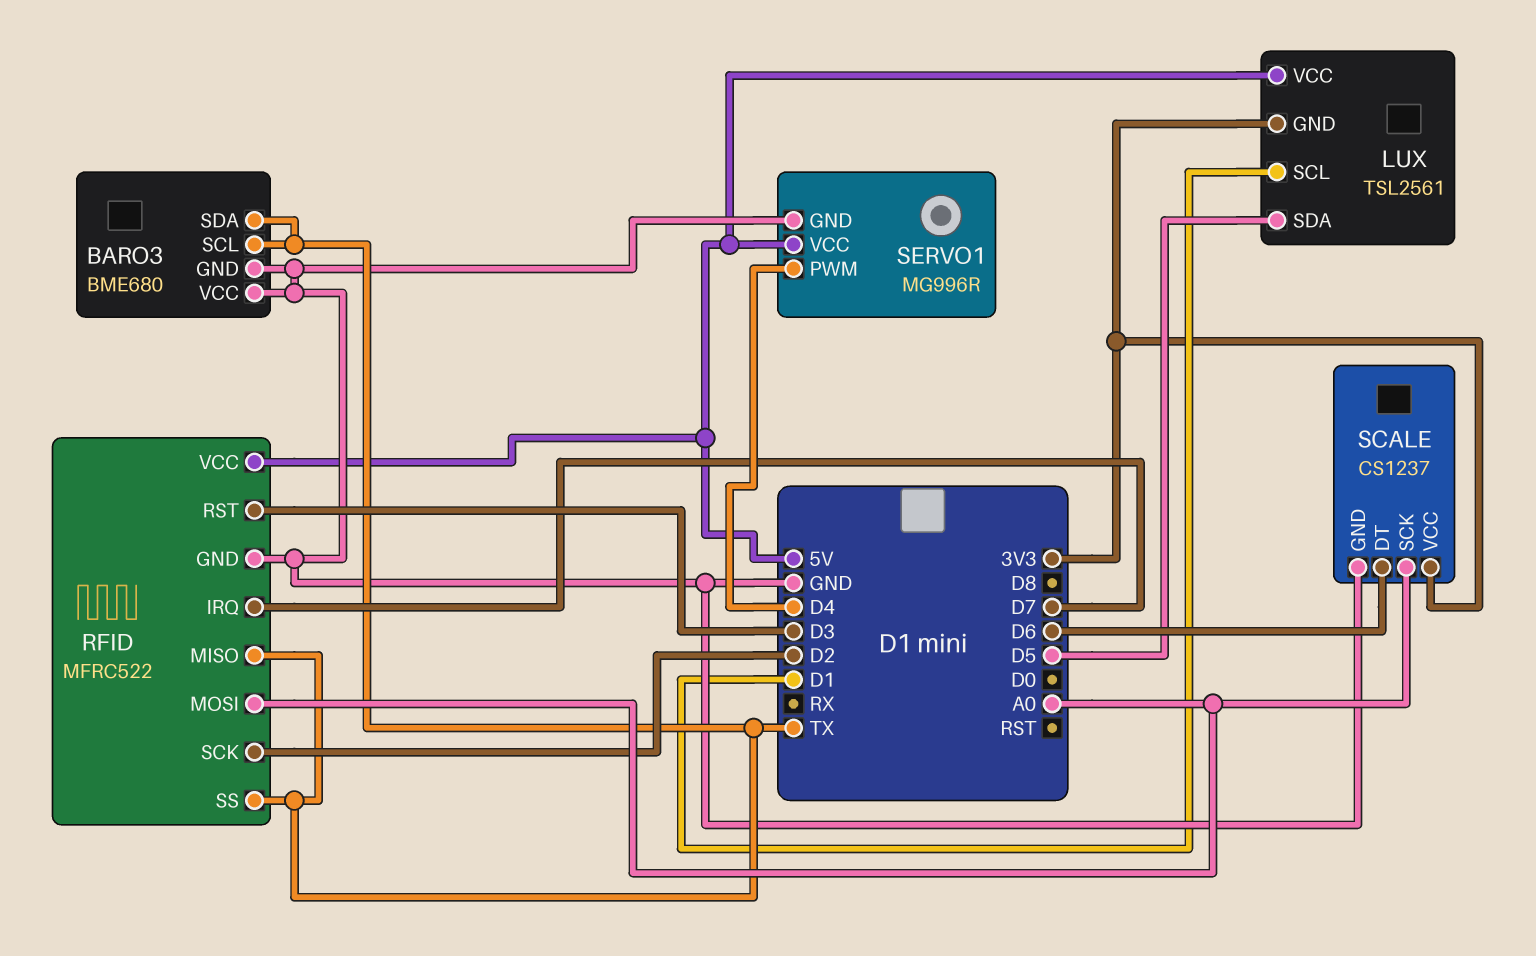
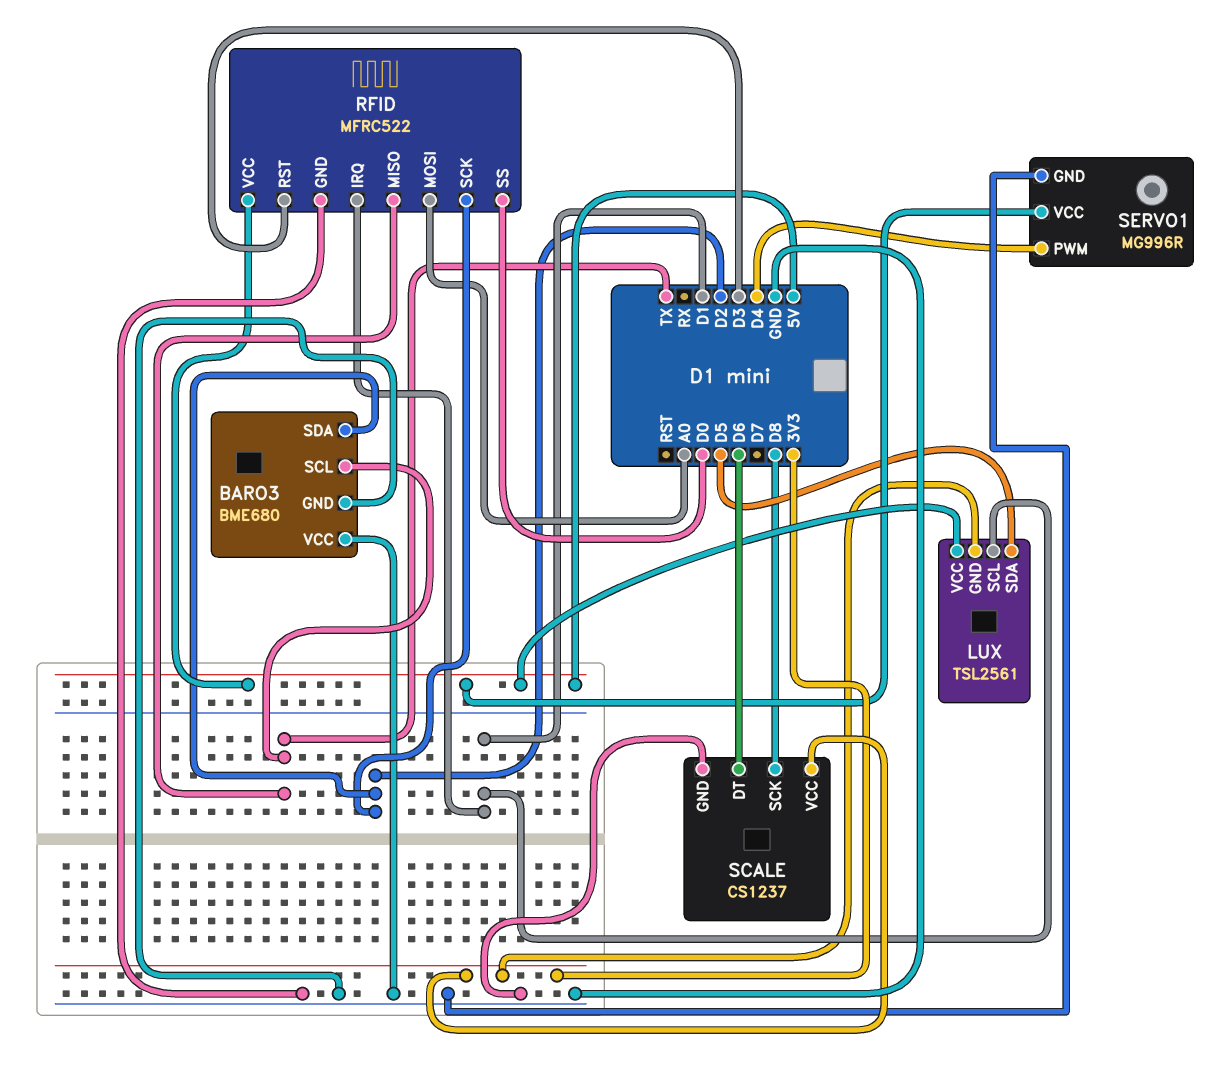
BARO3 pin SDA: TX -> D2
RFID pin IRQ: D7 -> D1
RFID pin SS: TX -> D0
SCALE pin SCK: A0 -> D8

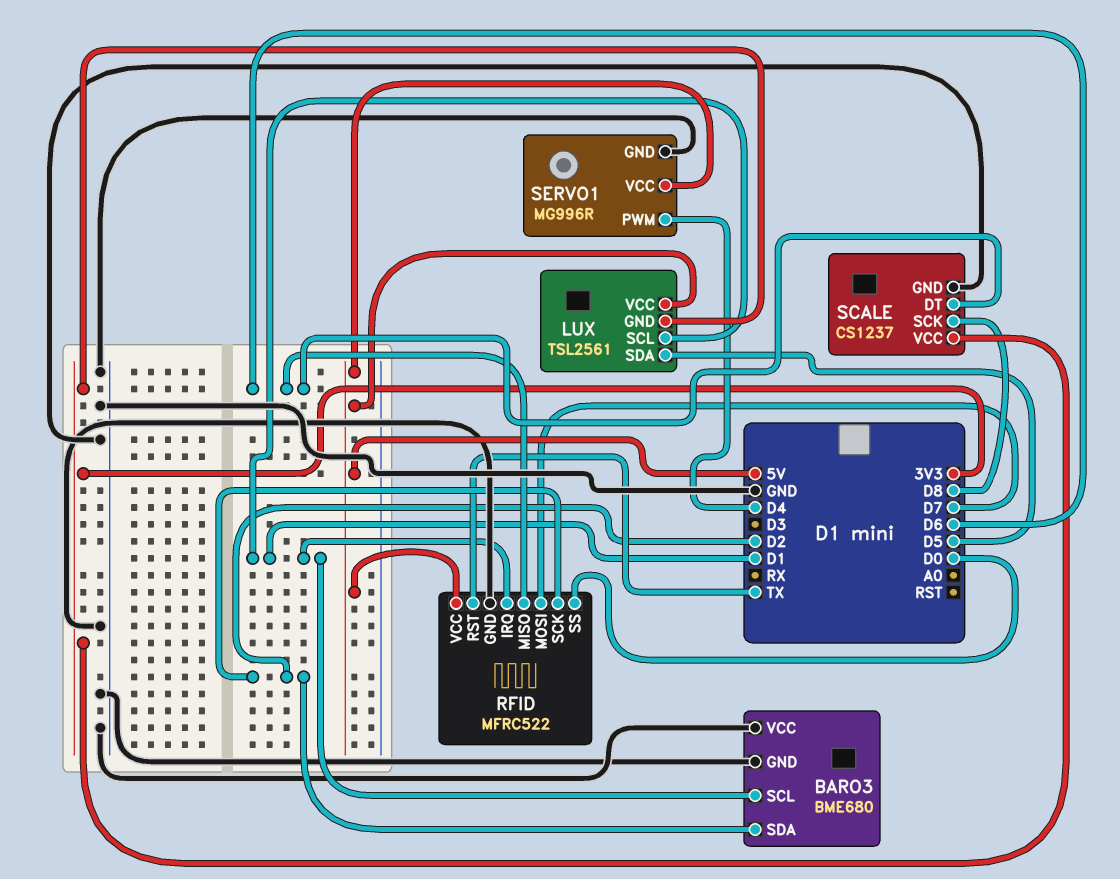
BARO3 pin SCL: TX -> D1
RFID pin MISO: TX -> D6
RFID pin MOSI: A0 -> D7
RFID pin RST: D3 -> TX

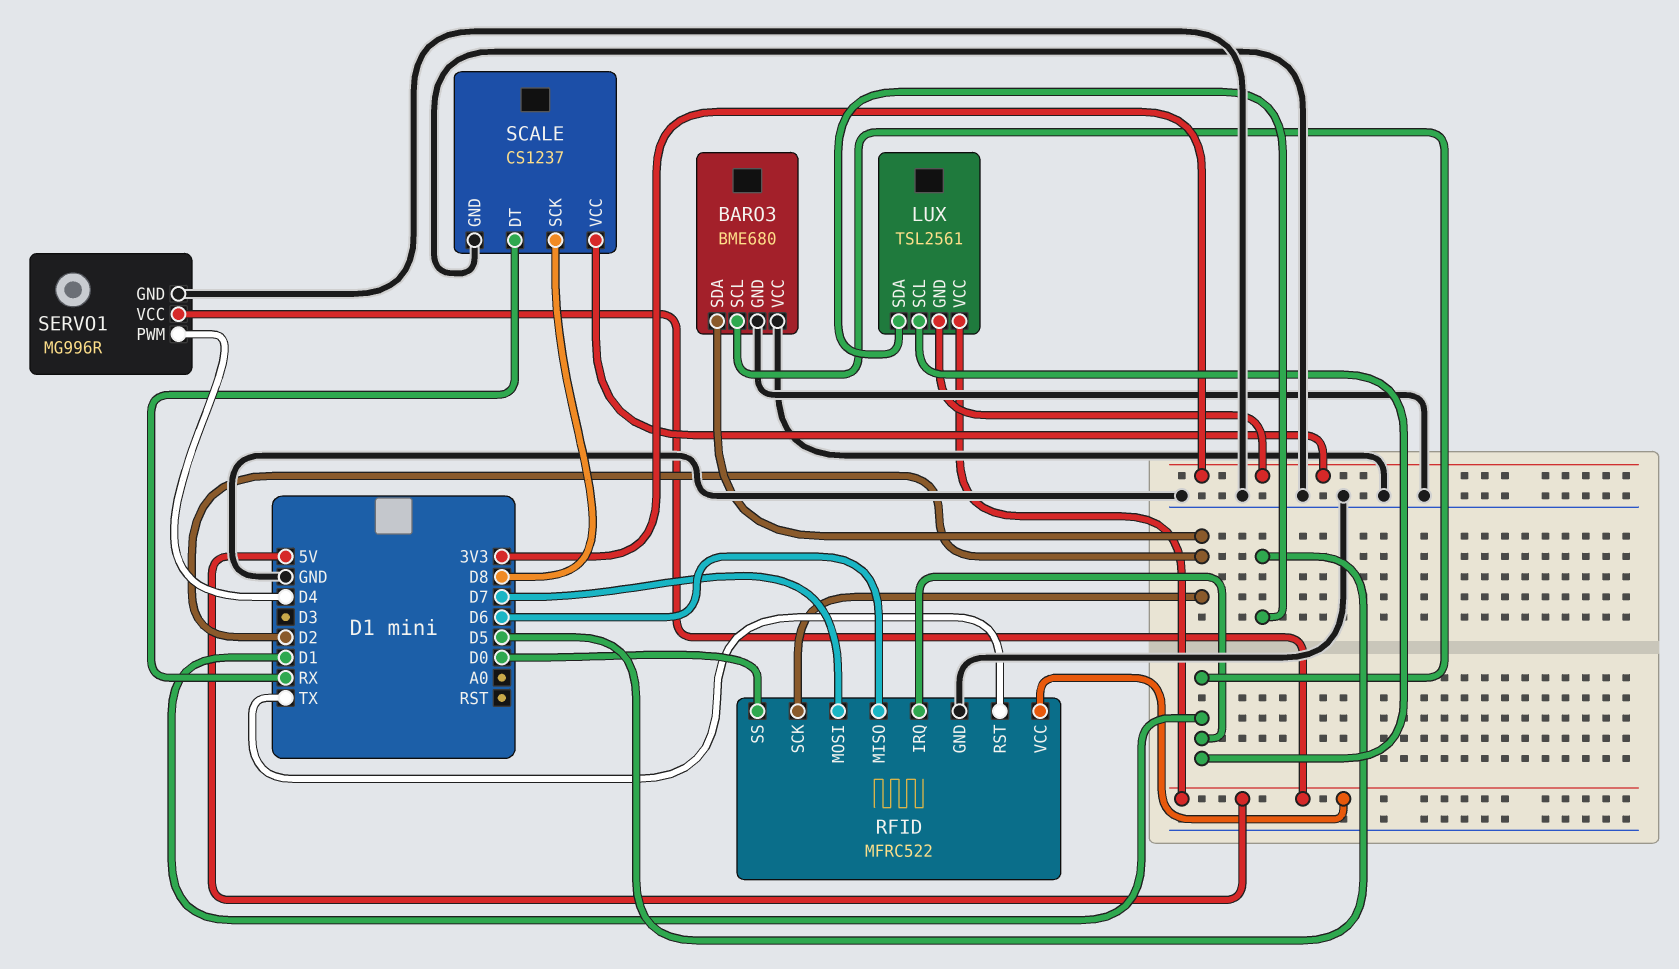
SCALE pin DT: D6 -> RX

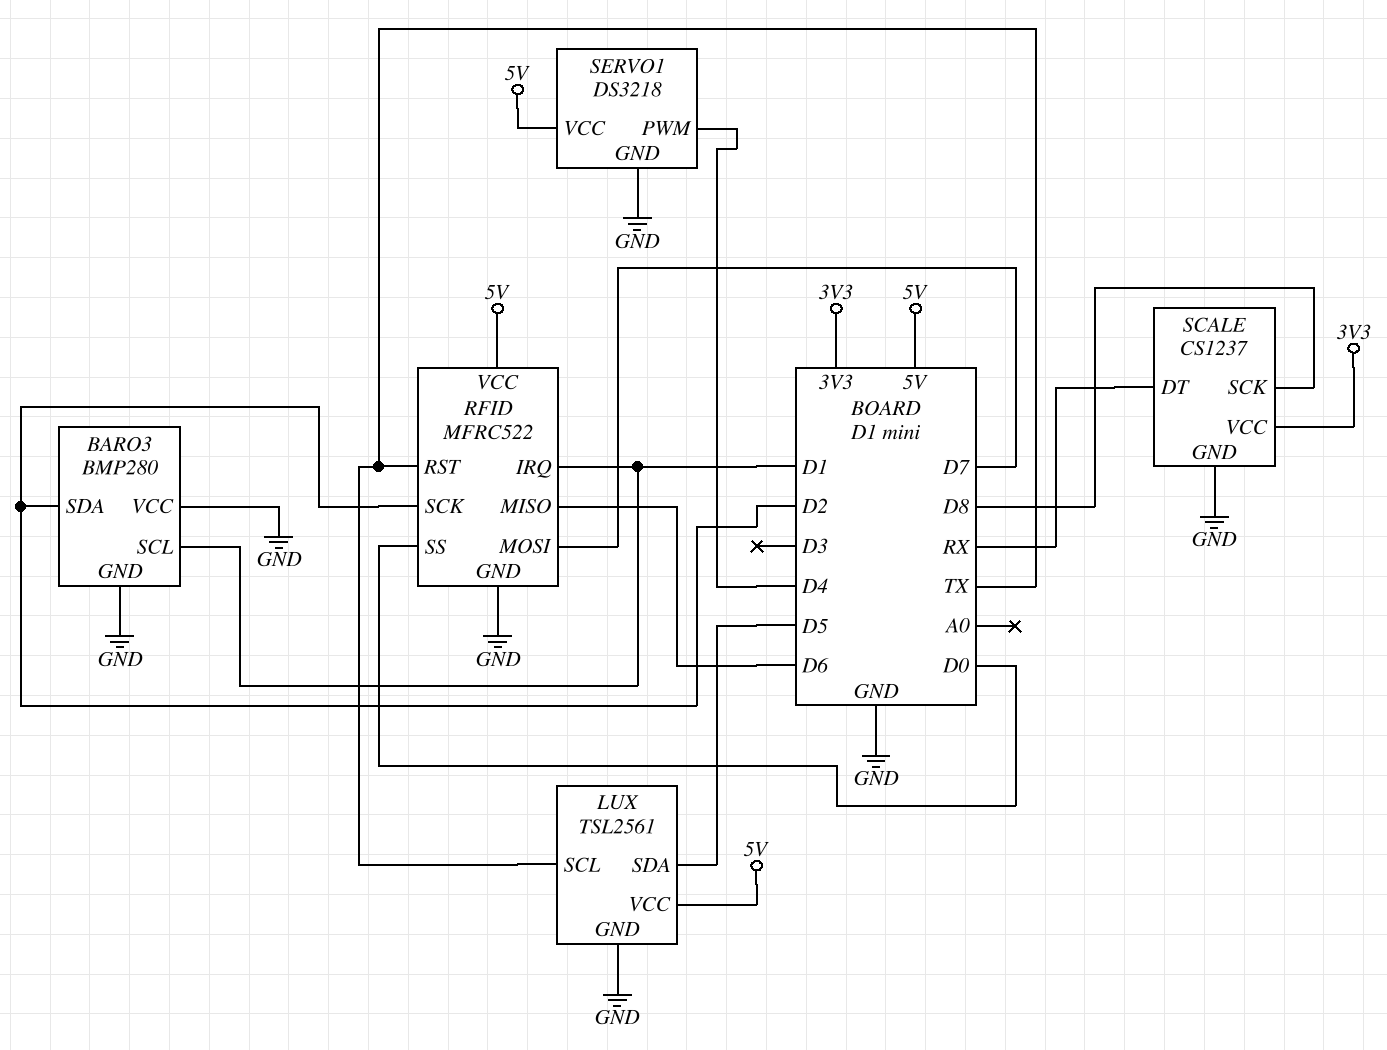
BARO3: BME680 -> BMP280
LUX pin GND: 3V3 -> GND
LUX pin SCL: D1 -> TX
SERVO1: MG996R -> DS3218

